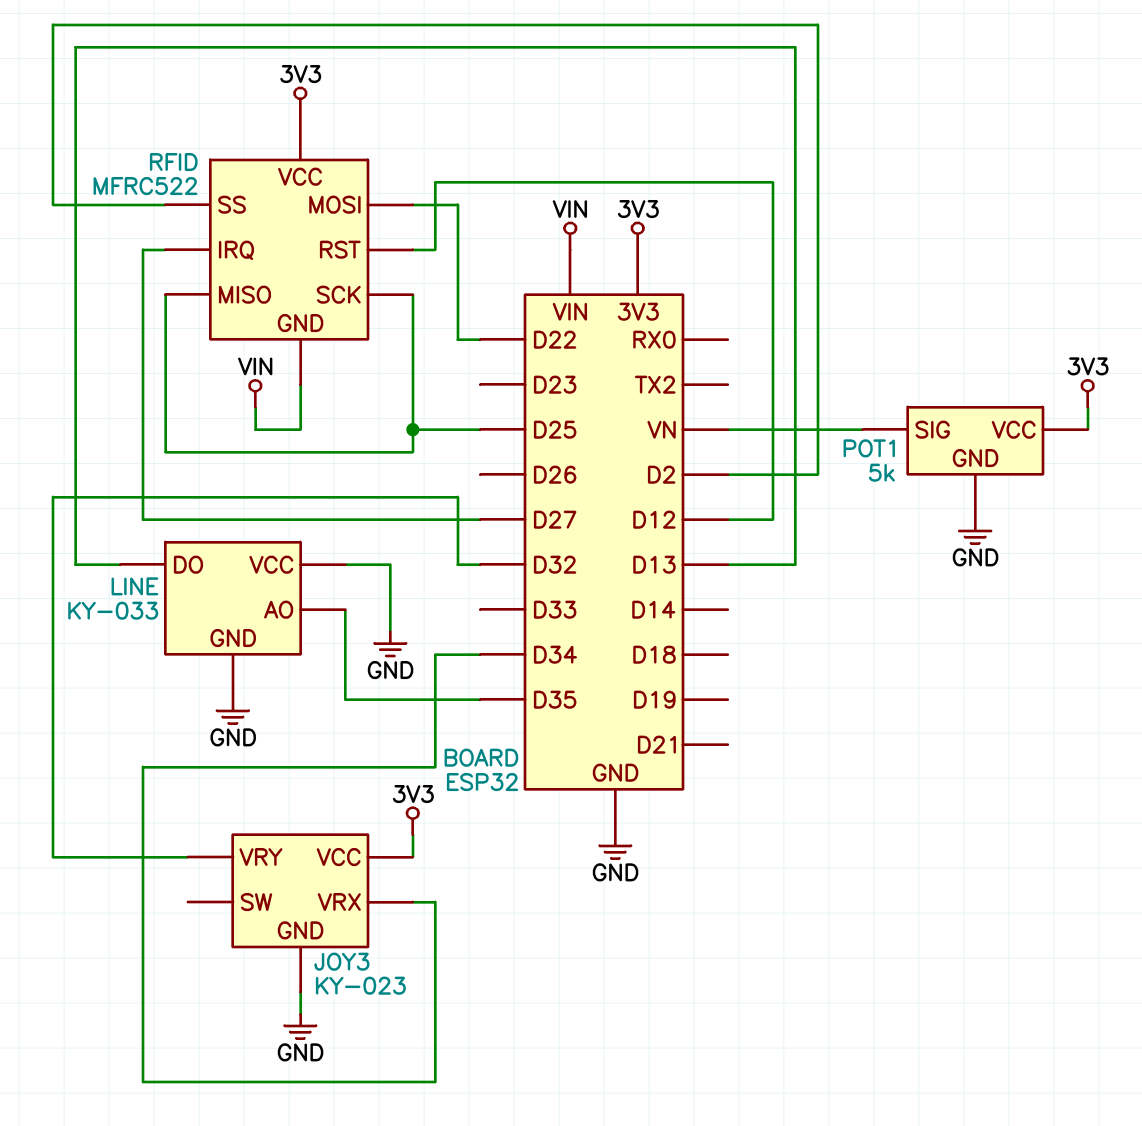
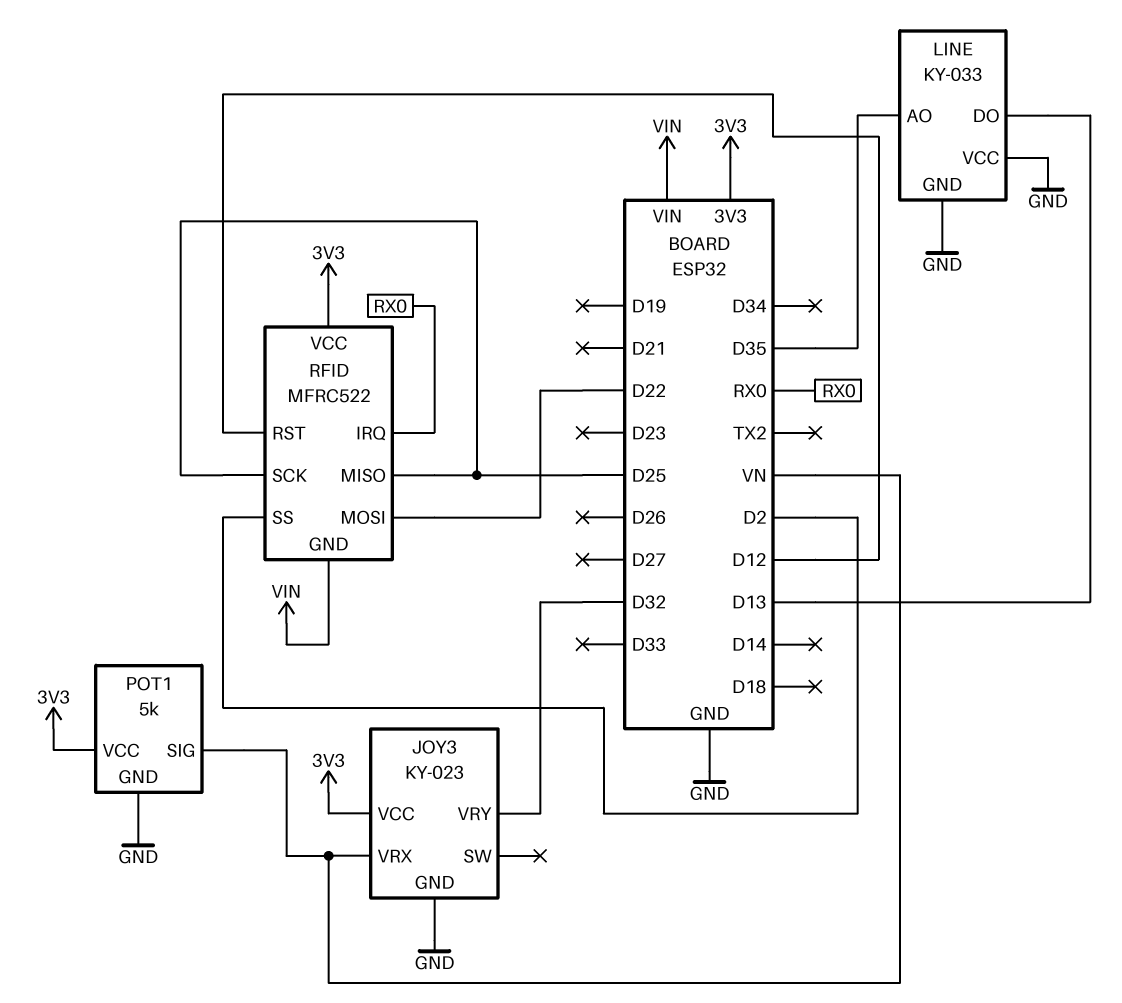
JOY3 pin VRX: D34 -> VN
RFID pin IRQ: D27 -> RX0

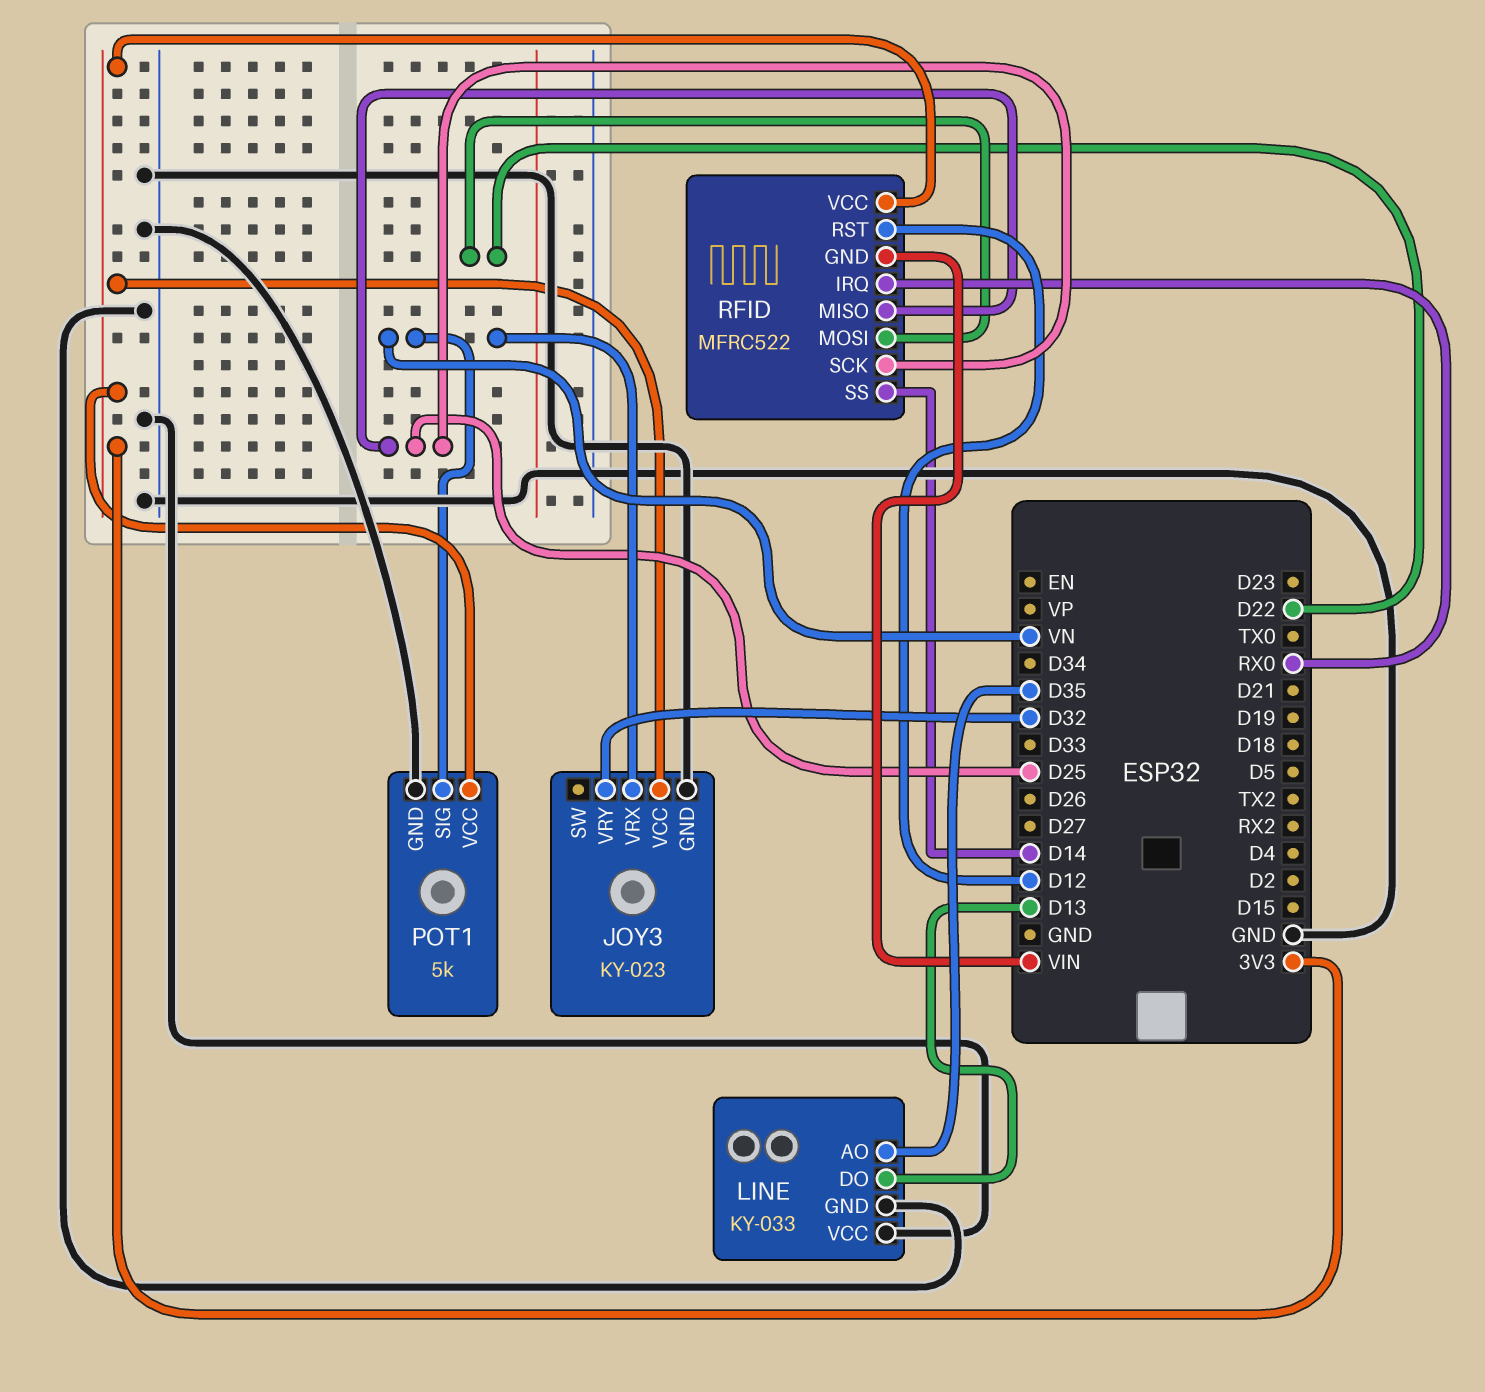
RFID pin SS: D2 -> D14

